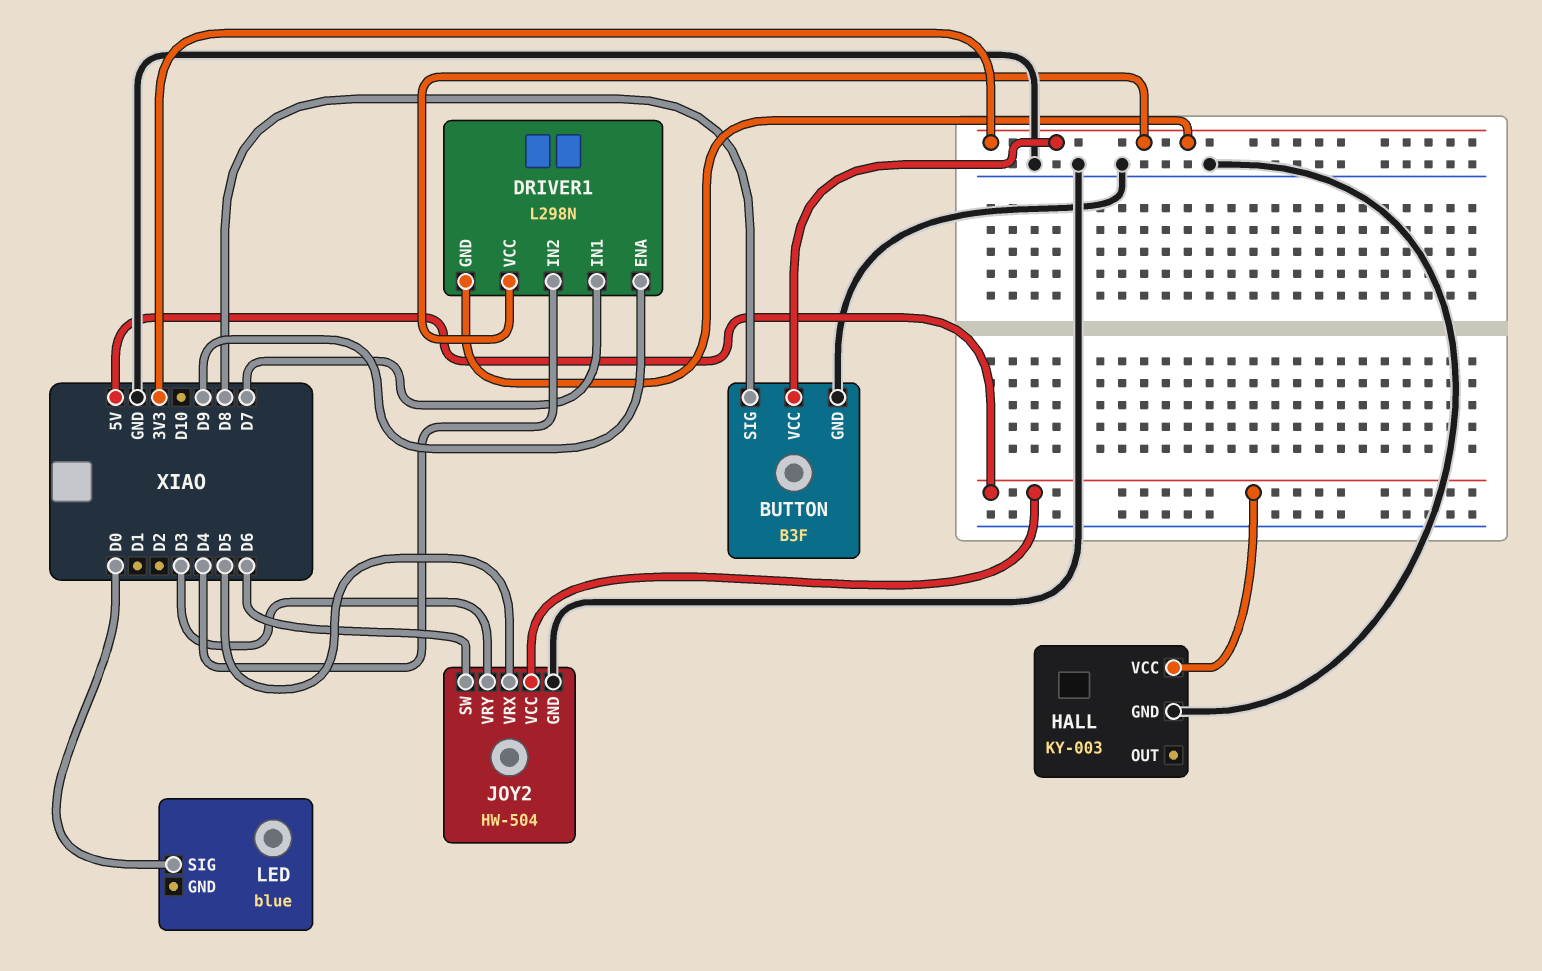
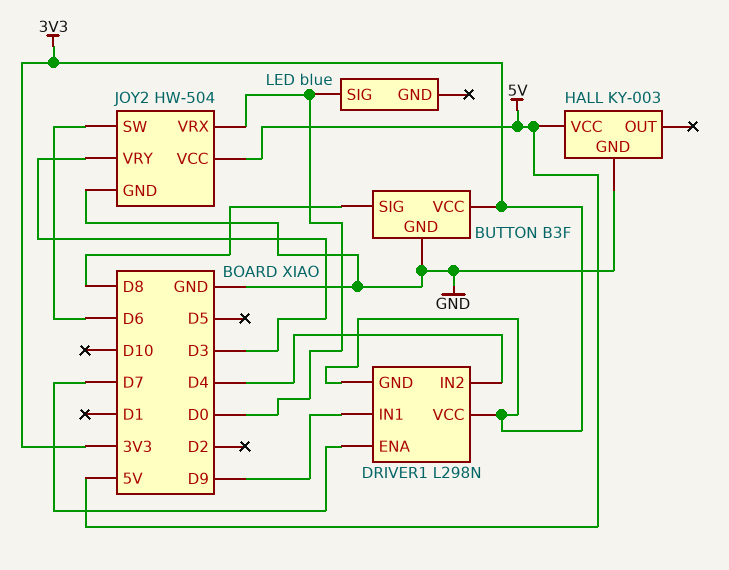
DRIVER1 pin ENA: D9 -> D7
DRIVER1 pin IN1: D7 -> D9
JOY2 pin VRX: D5 -> D0

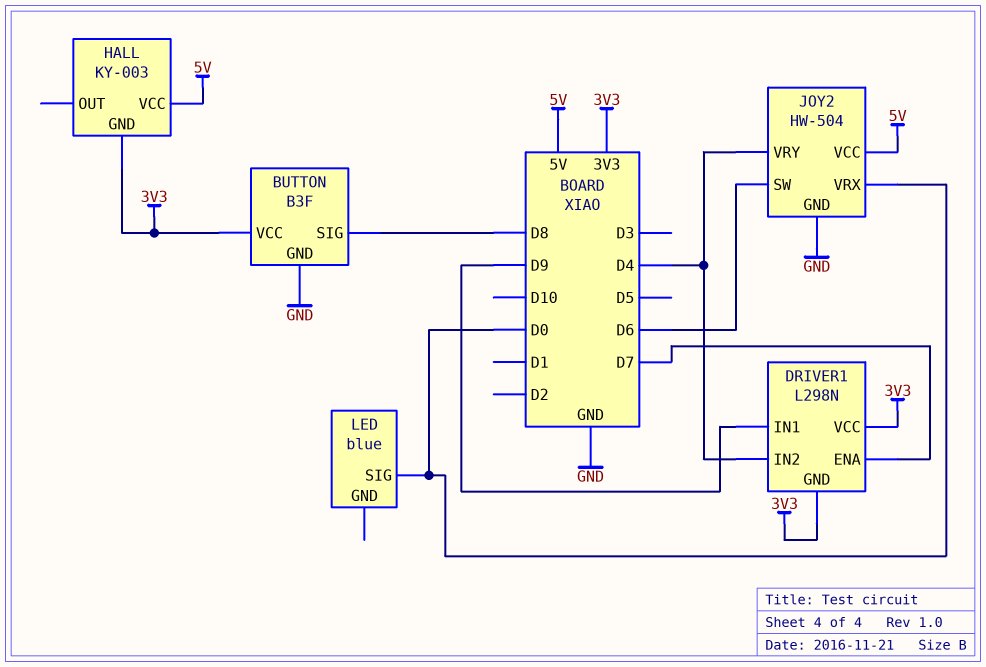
HALL pin GND: GND -> 3V3
JOY2 pin VRY: D3 -> D4

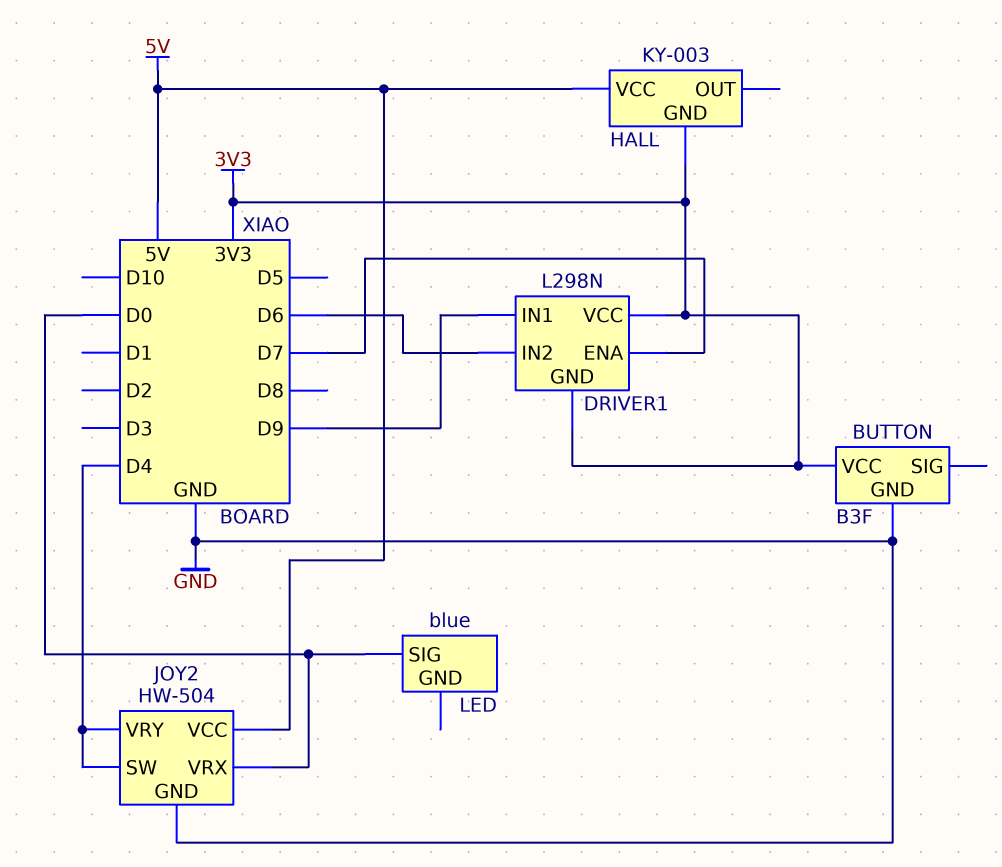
BUTTON pin SIG: D8 -> none
DRIVER1 pin IN2: D4 -> D6
JOY2 pin SW: D6 -> D4

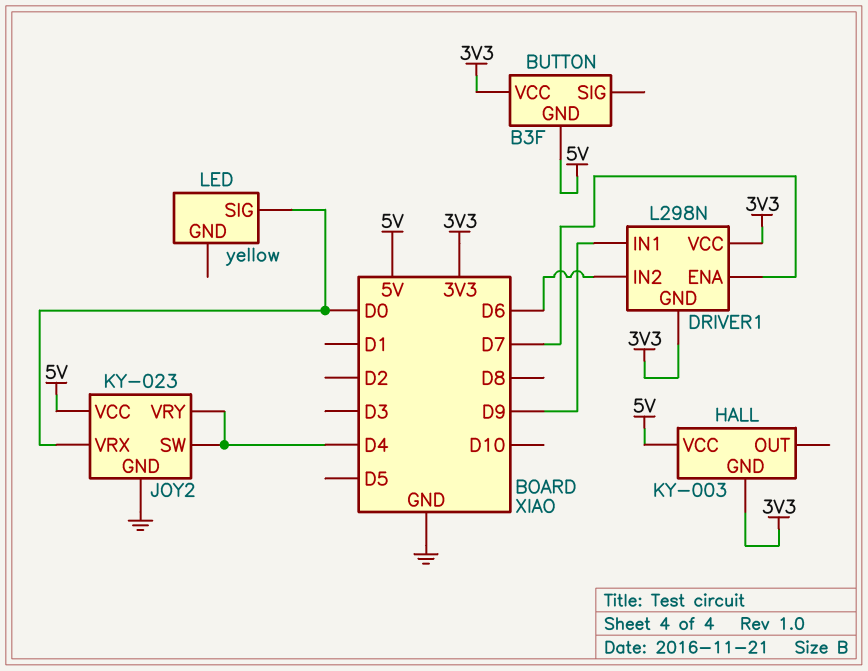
BUTTON pin GND: GND -> 5V
JOY2: HW-504 -> KY-023
LED: blue -> yellow

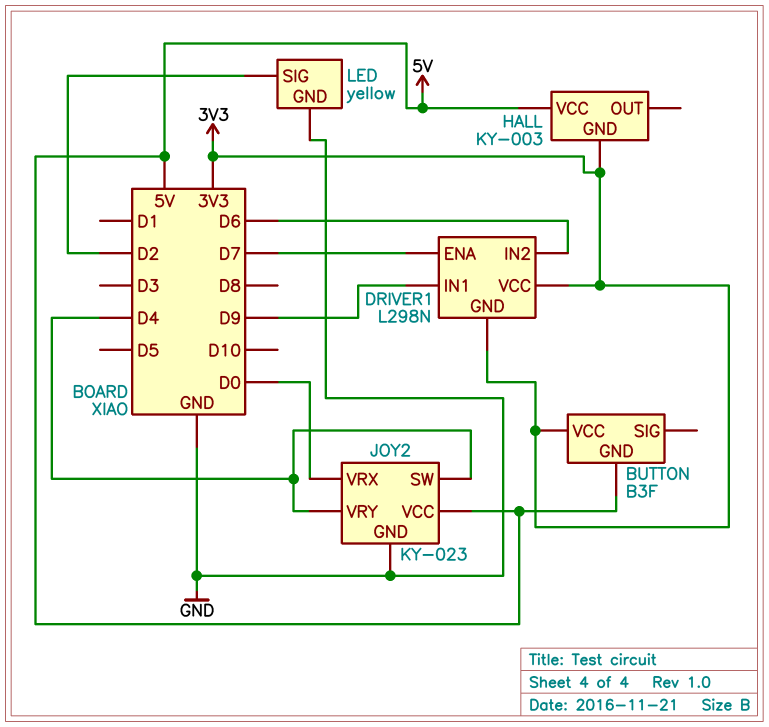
LED pin GND: none -> GND
LED pin SIG: D0 -> D2

